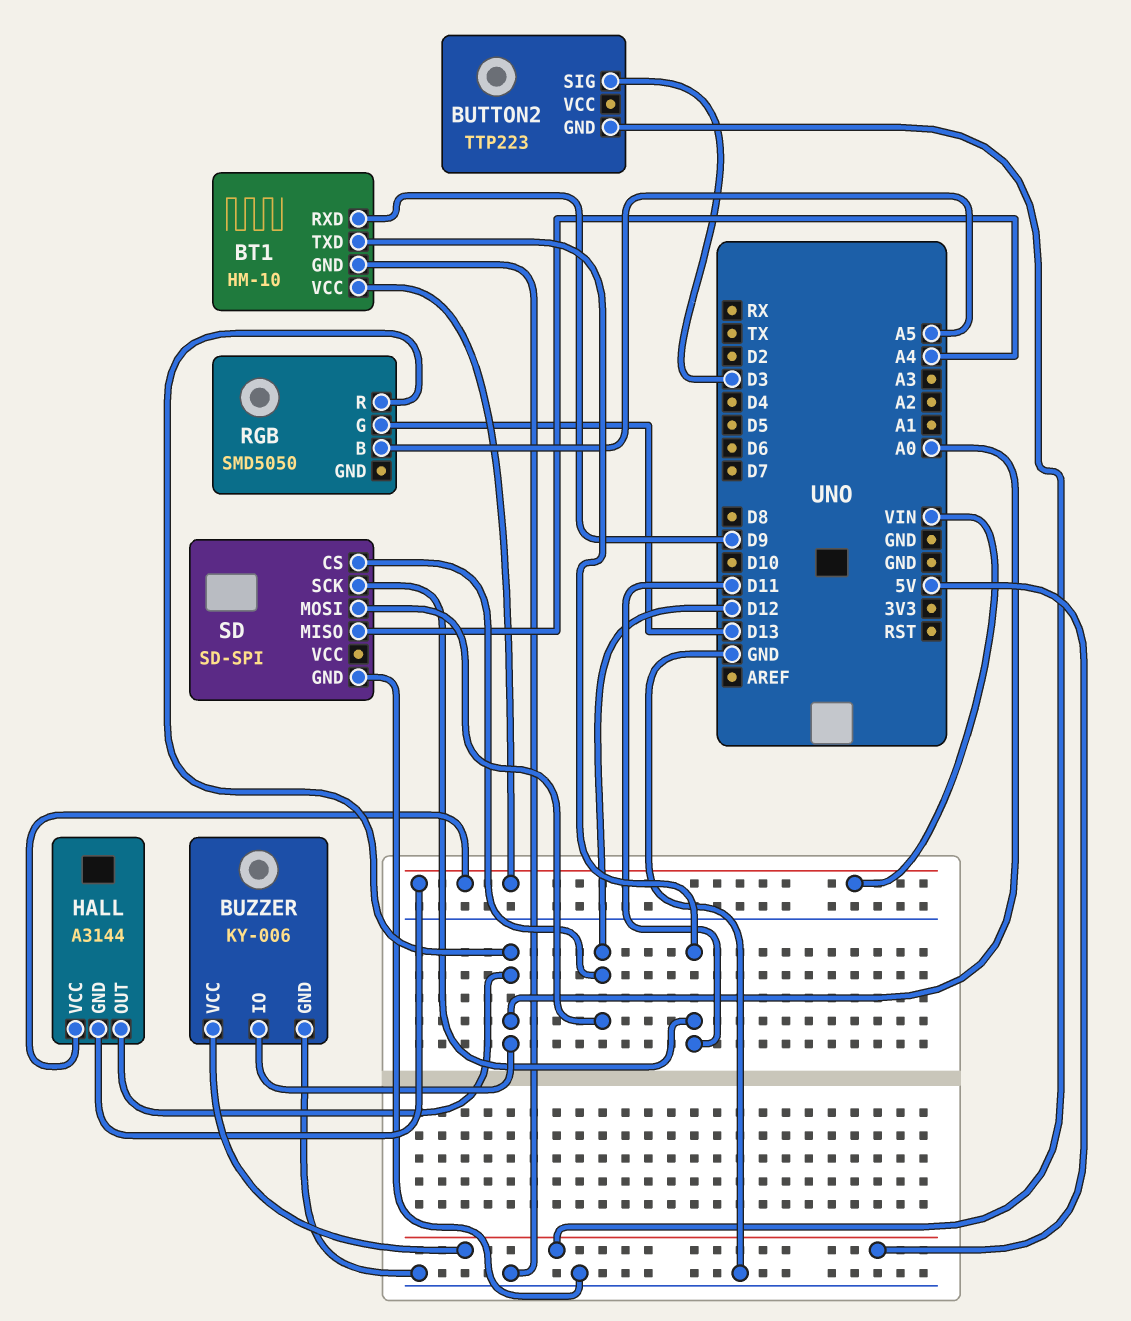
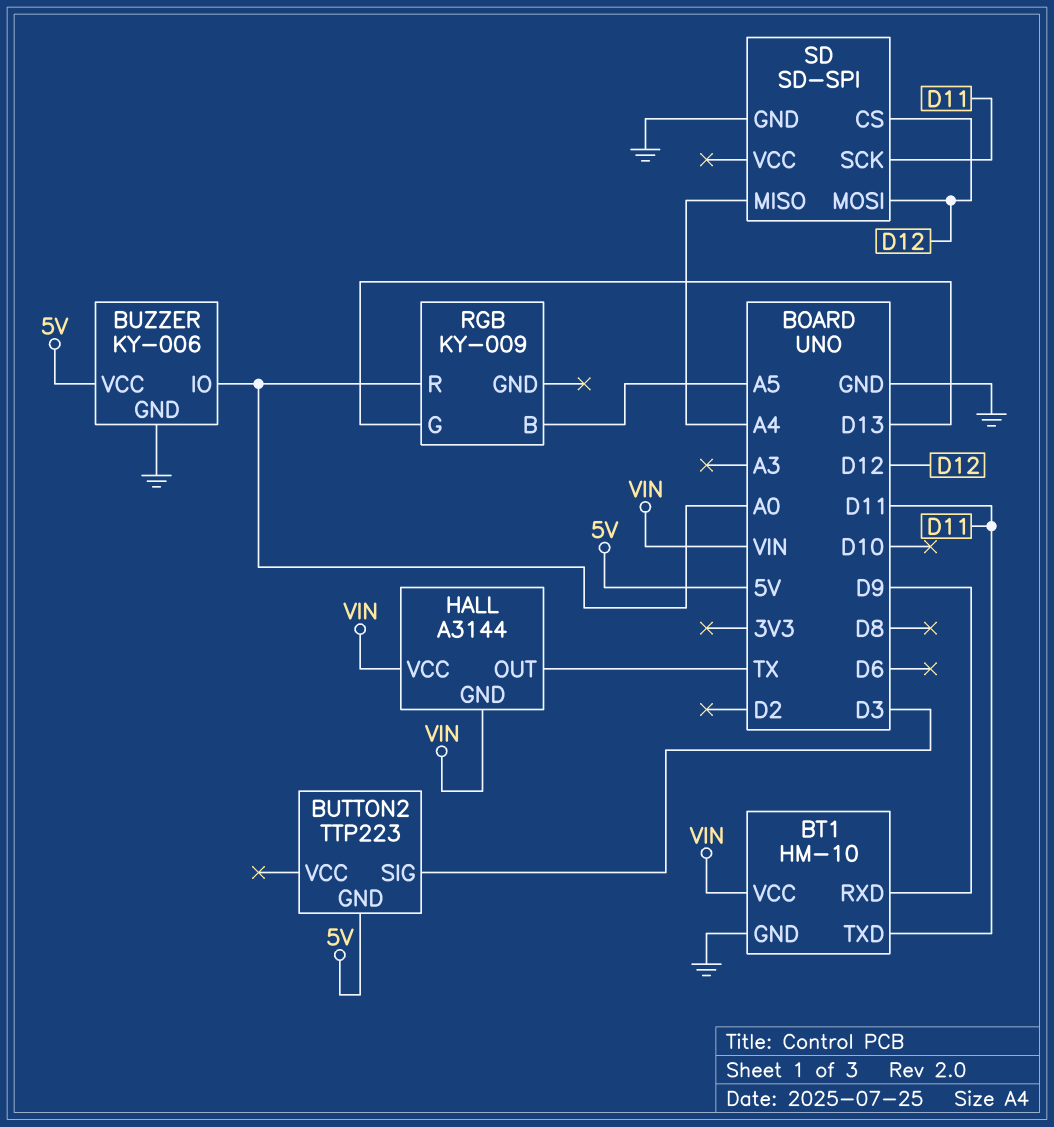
HALL pin OUT: A0 -> TX
RGB: SMD5050 -> KY-009

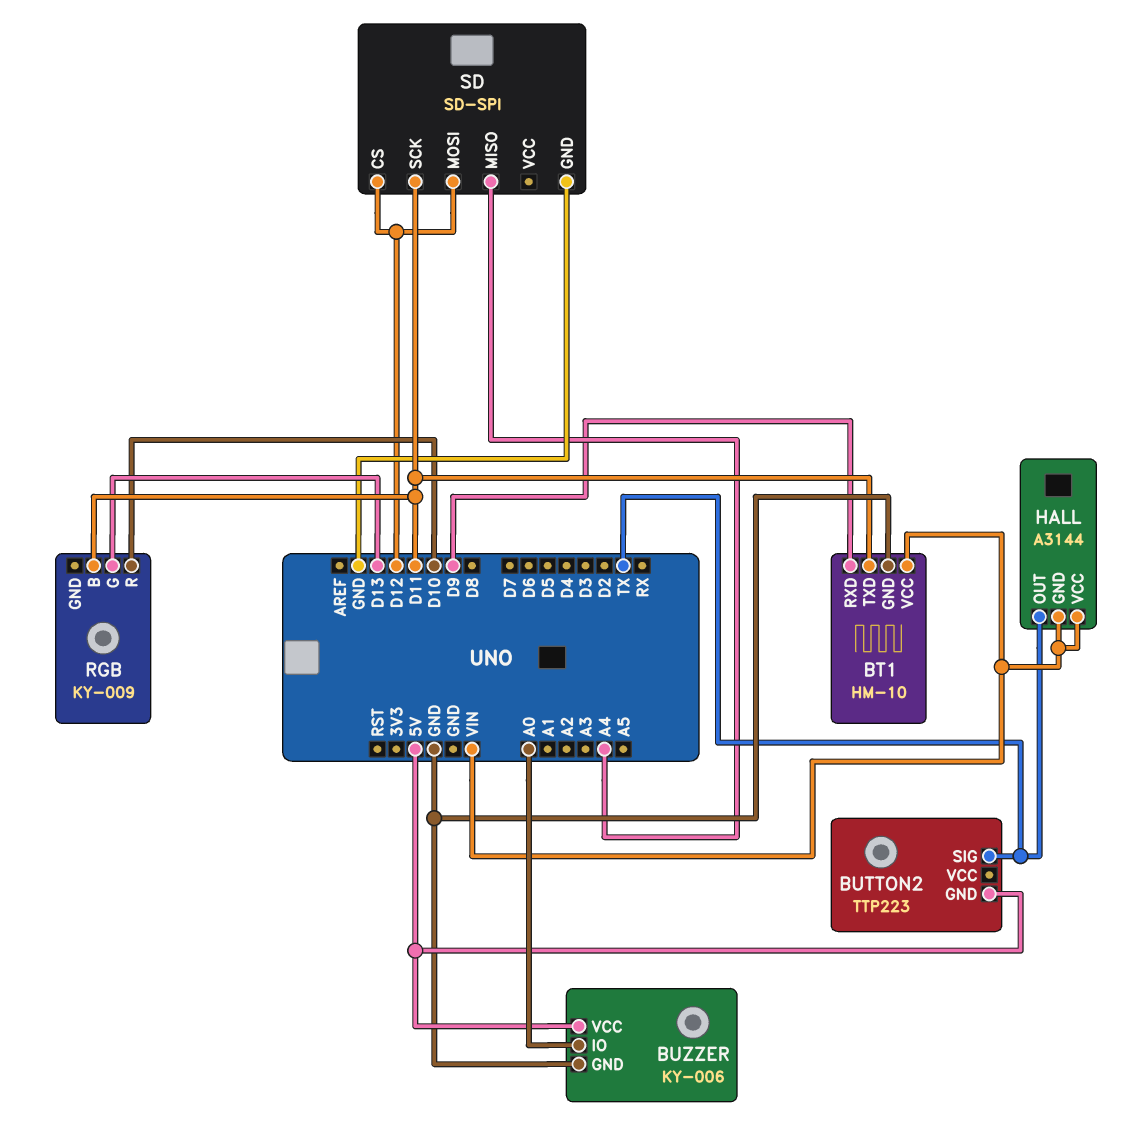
BUTTON2 pin SIG: D3 -> TX
RGB pin B: A5 -> D11
RGB pin R: A0 -> D10

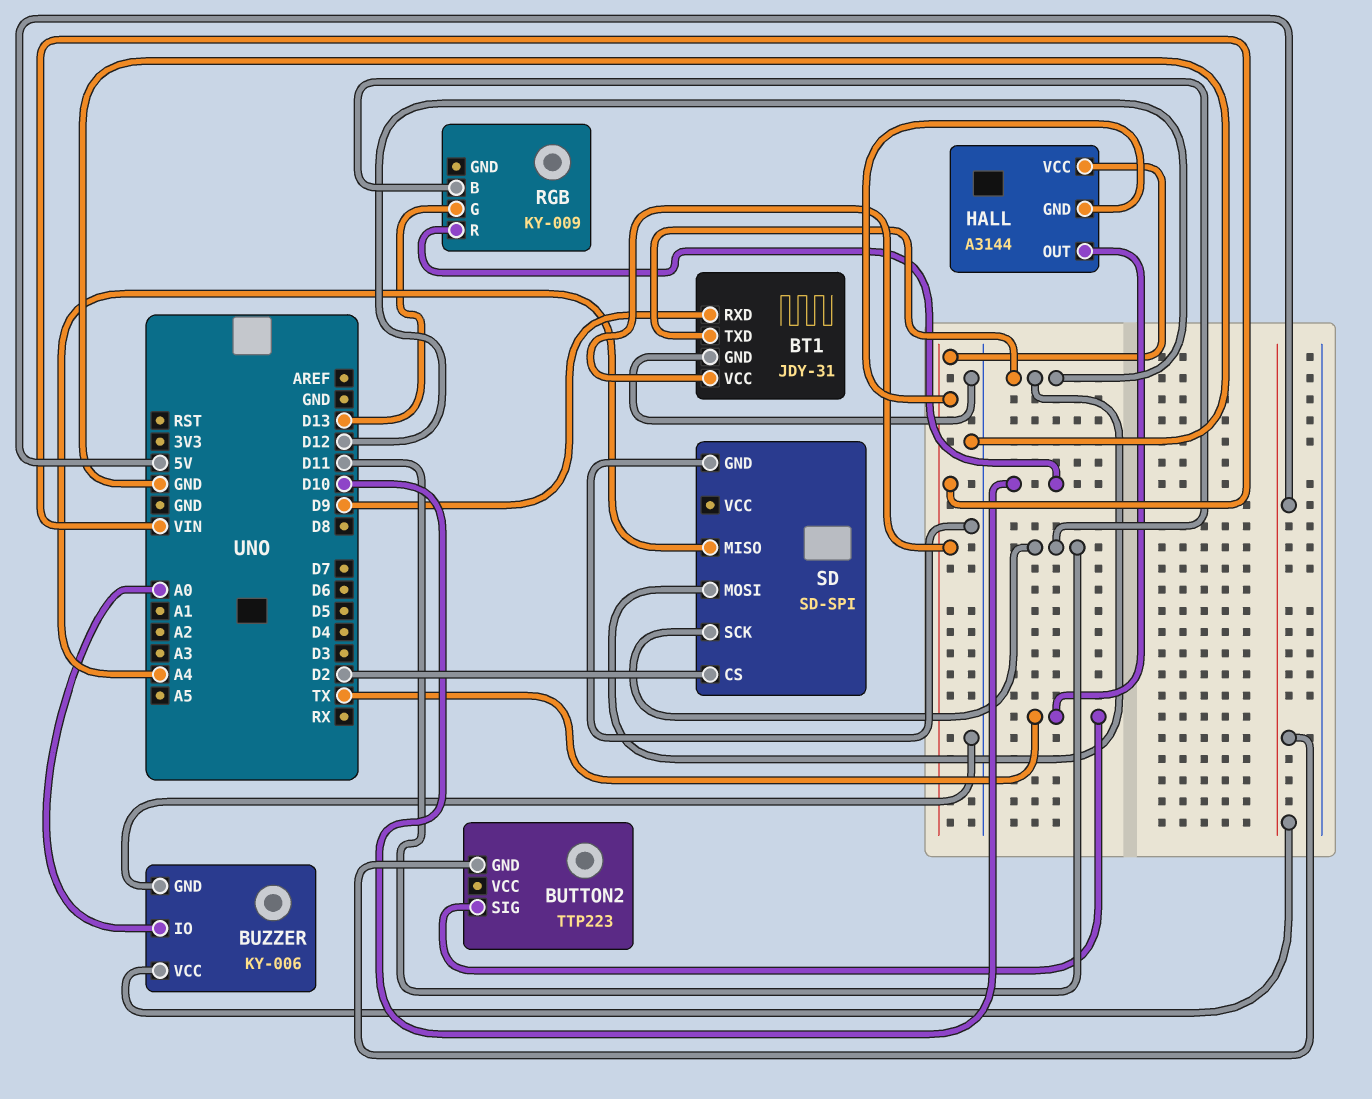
BT1: HM-10 -> JDY-31
BT1 pin TXD: D11 -> D12
SD pin CS: D12 -> D2

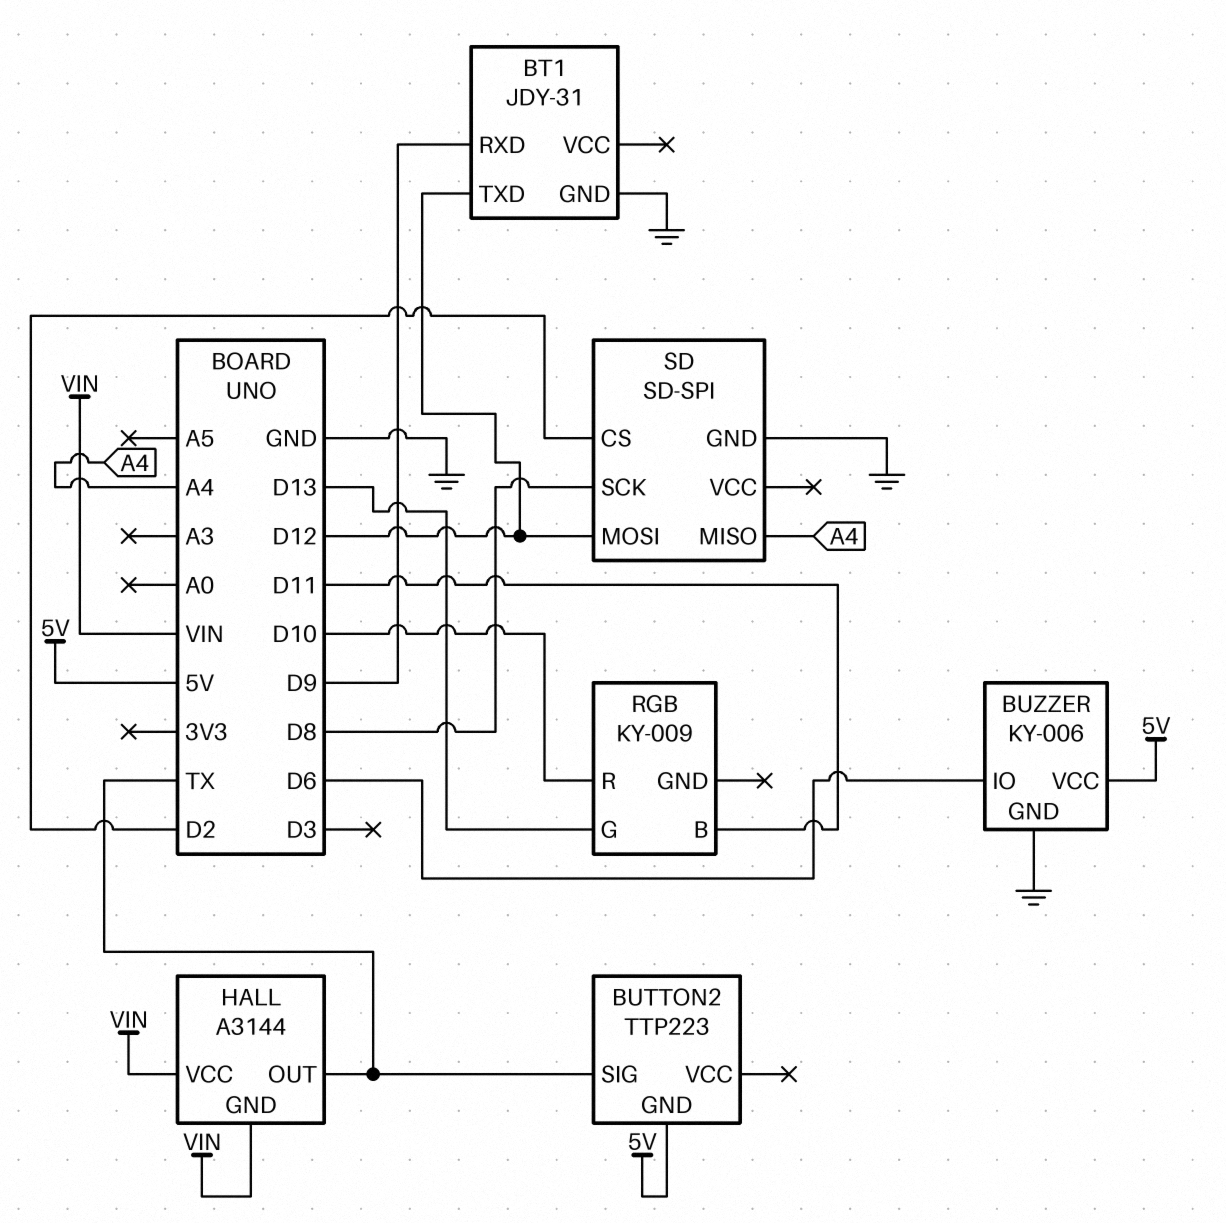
BT1 pin VCC: VIN -> none
BUZZER pin IO: A0 -> D6
SD pin SCK: D11 -> D8

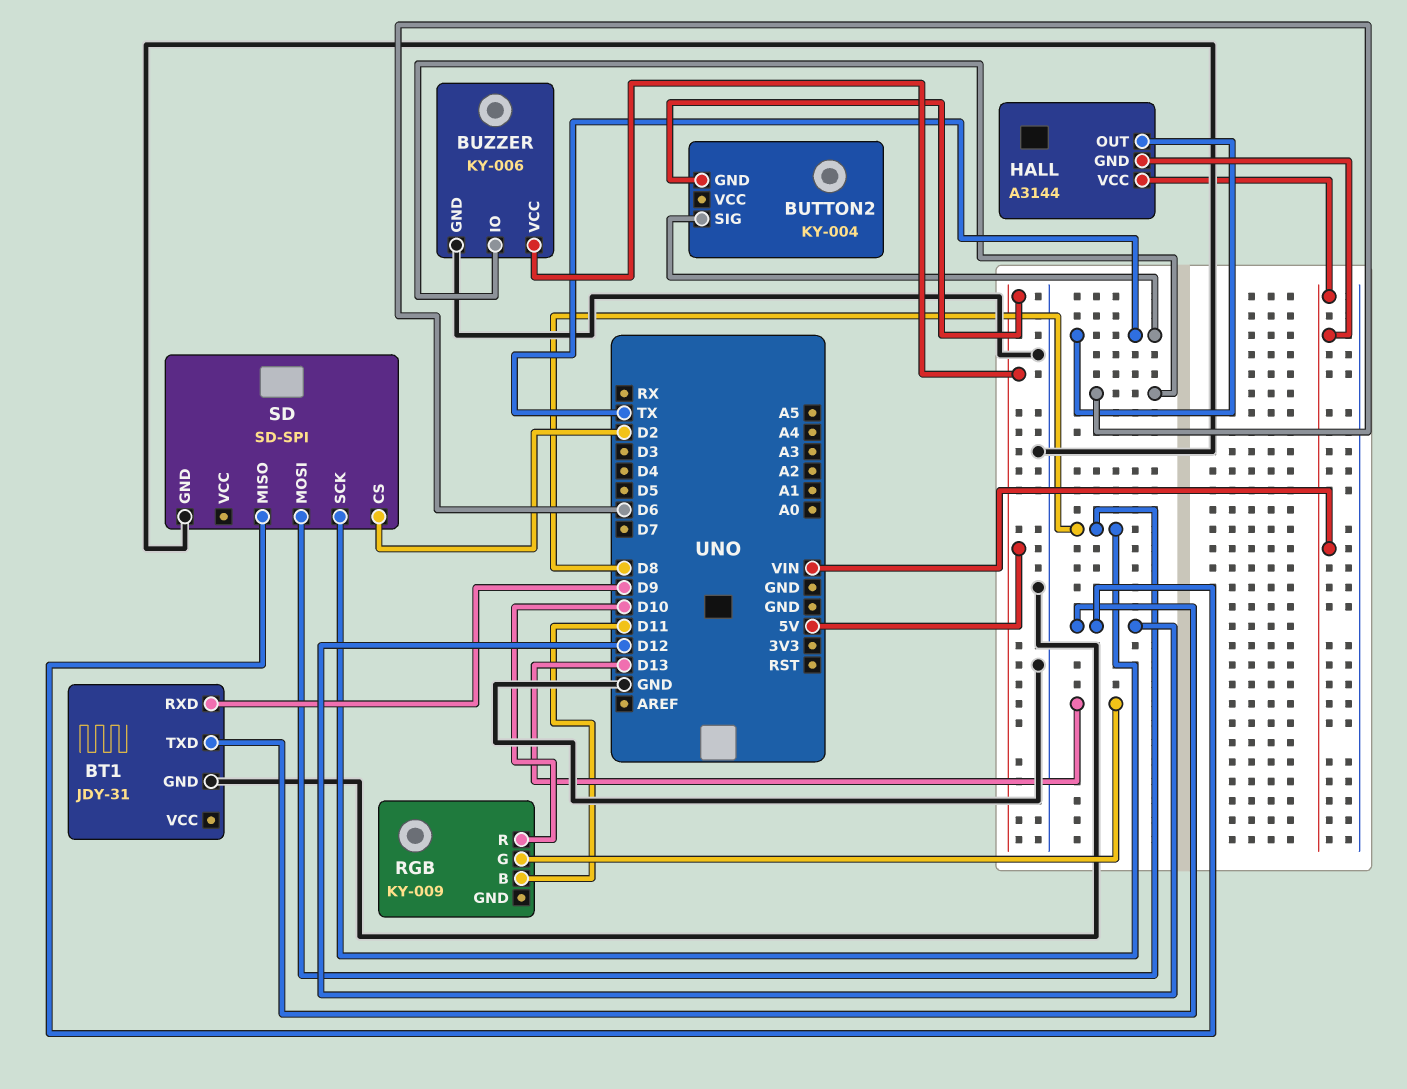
BUTTON2: TTP223 -> KY-004
SD pin MISO: A4 -> D12
SD pin MOSI: D12 -> D8

